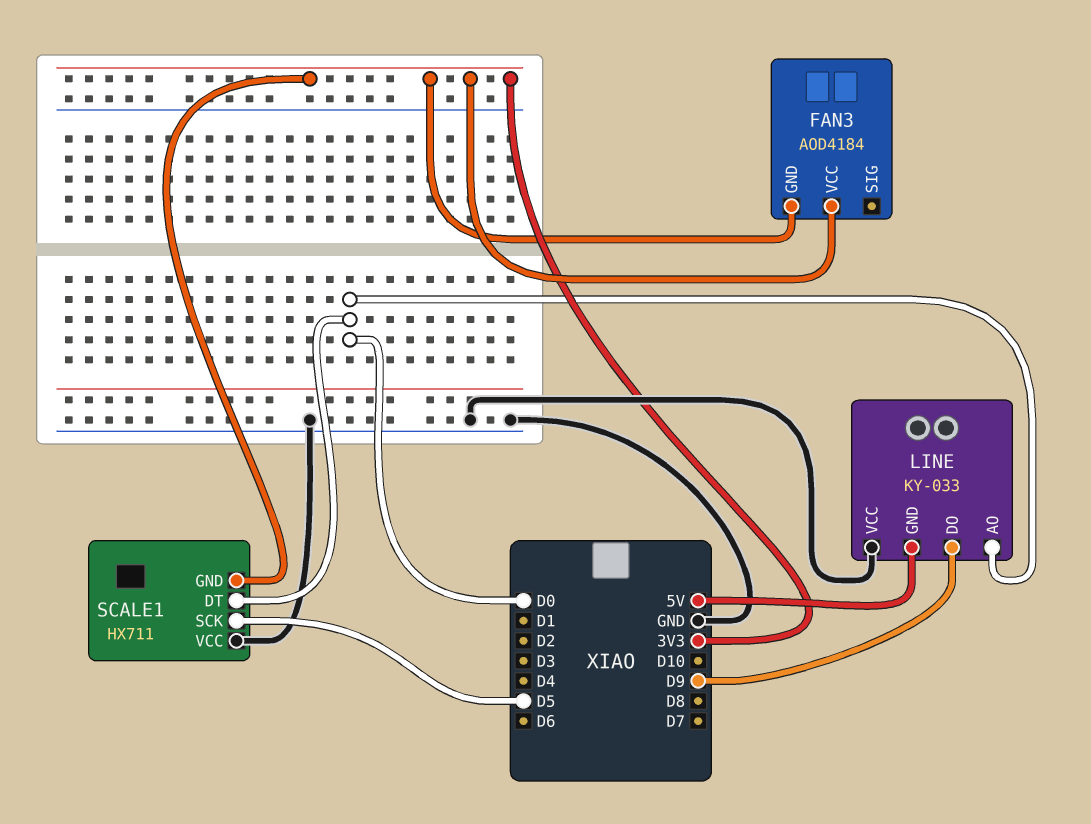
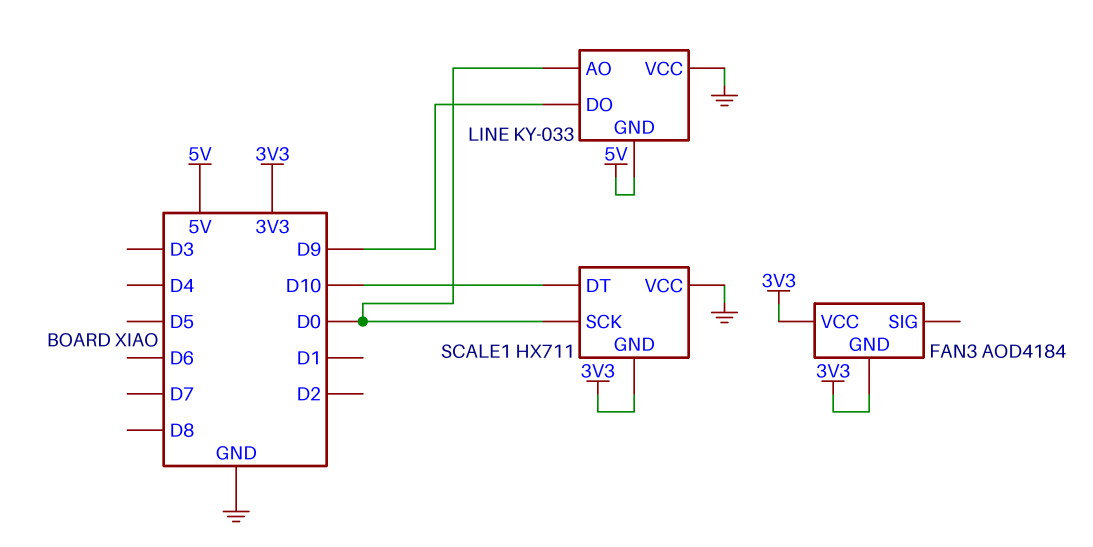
SCALE1 pin DT: D0 -> D10
SCALE1 pin SCK: D5 -> D0

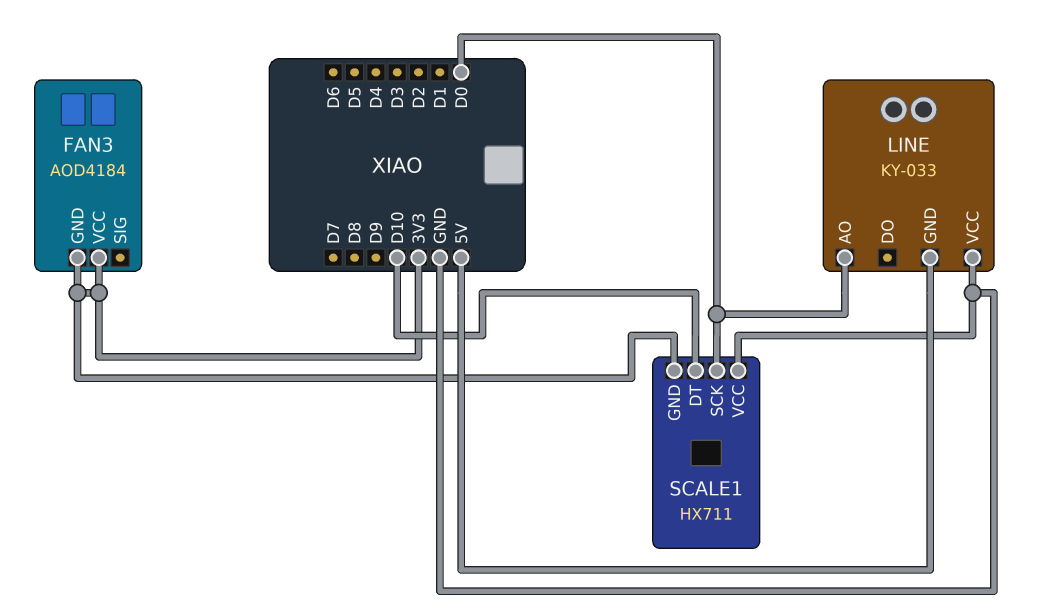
LINE pin DO: D9 -> none

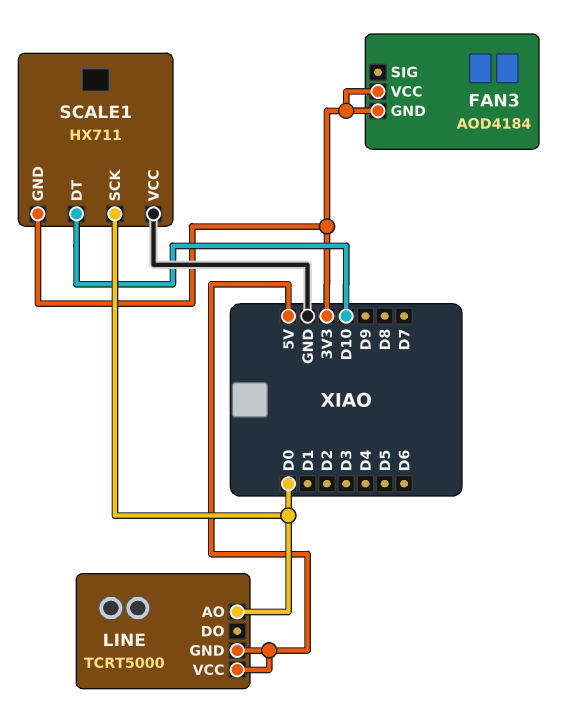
LINE: KY-033 -> TCRT5000
LINE pin VCC: GND -> 5V

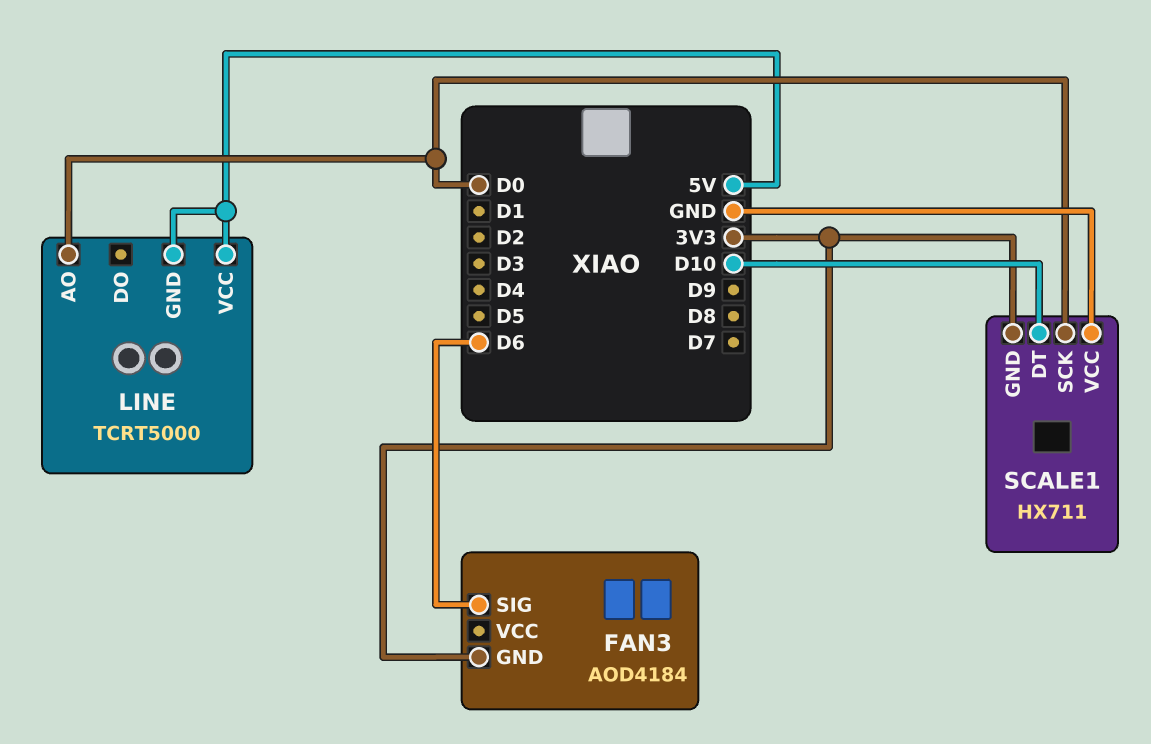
FAN3 pin SIG: none -> D6
FAN3 pin VCC: 3V3 -> none

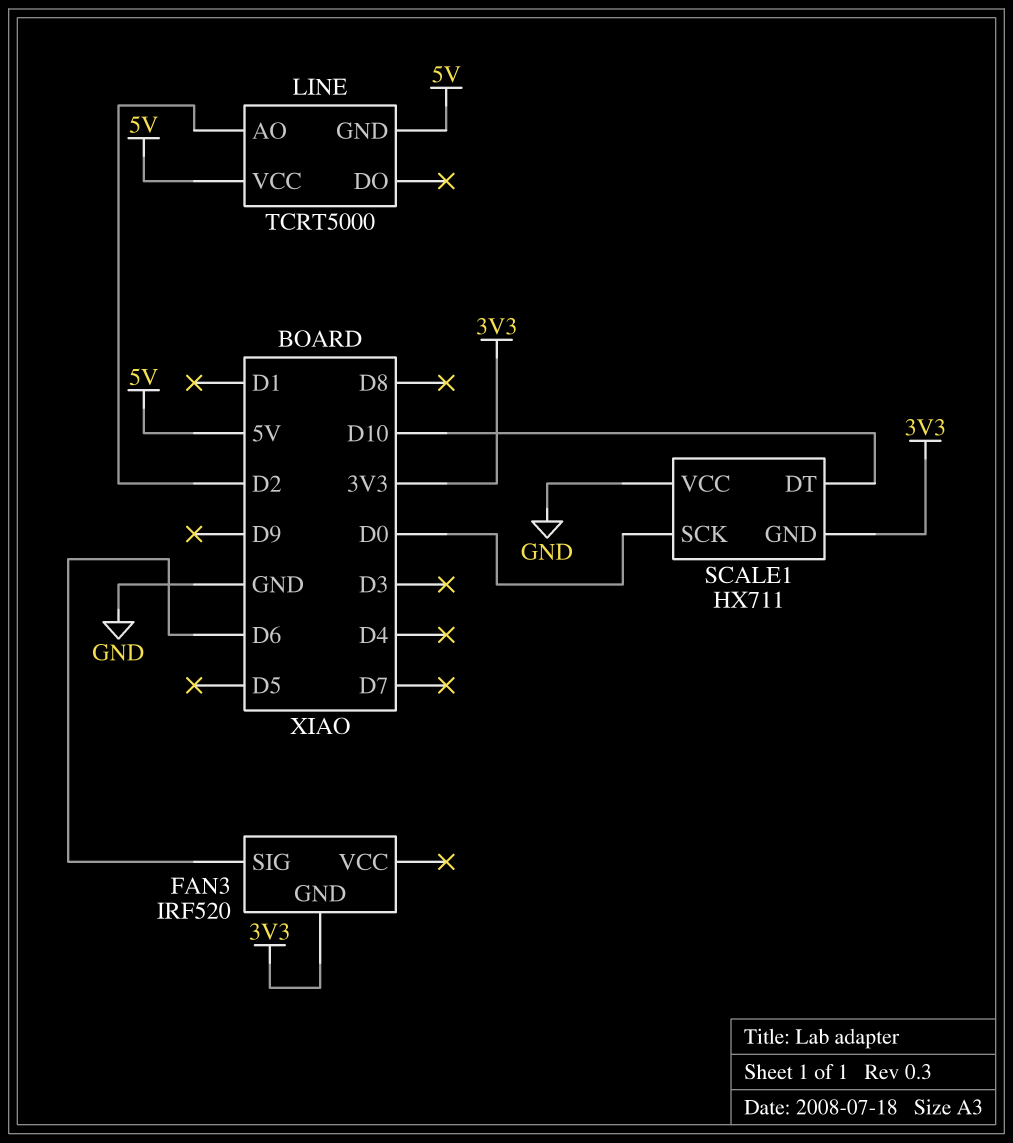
FAN3: AOD4184 -> IRF520
LINE pin AO: D0 -> D2

